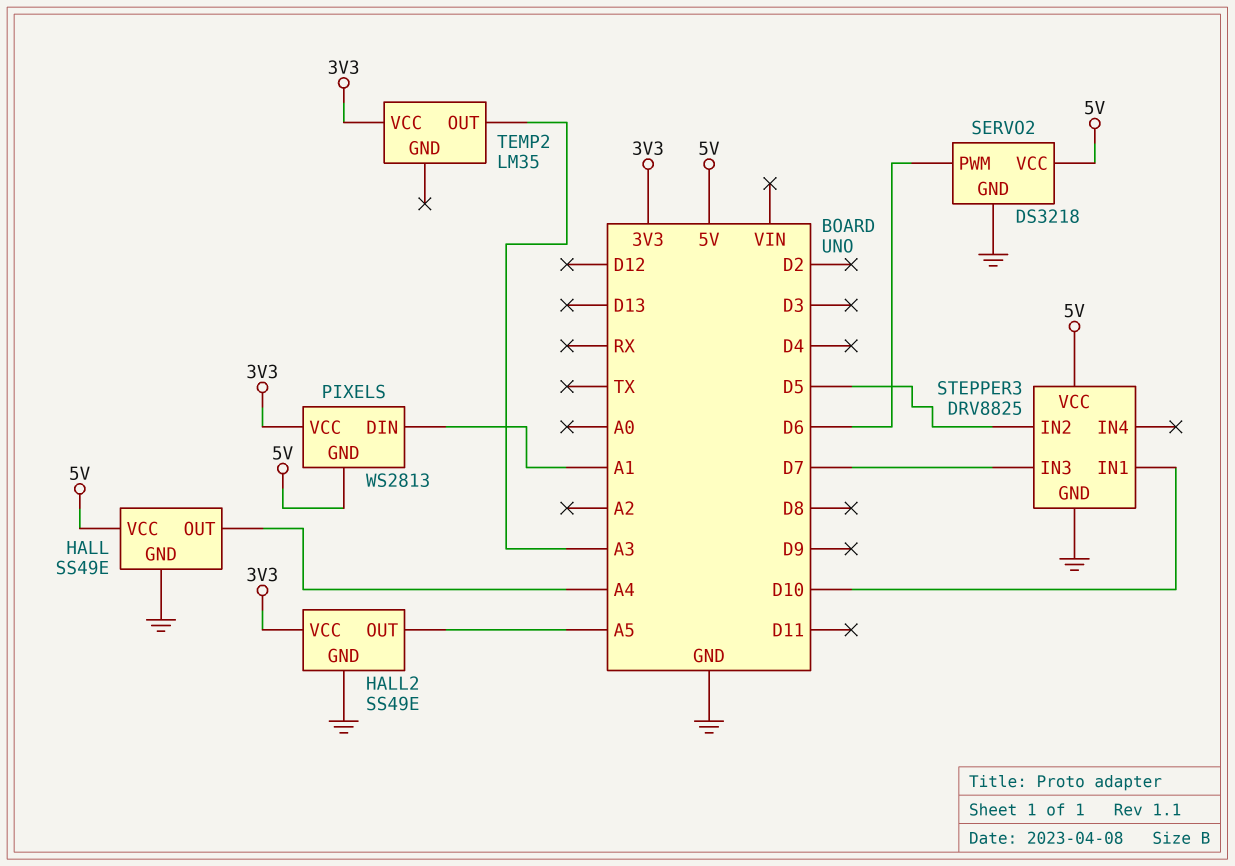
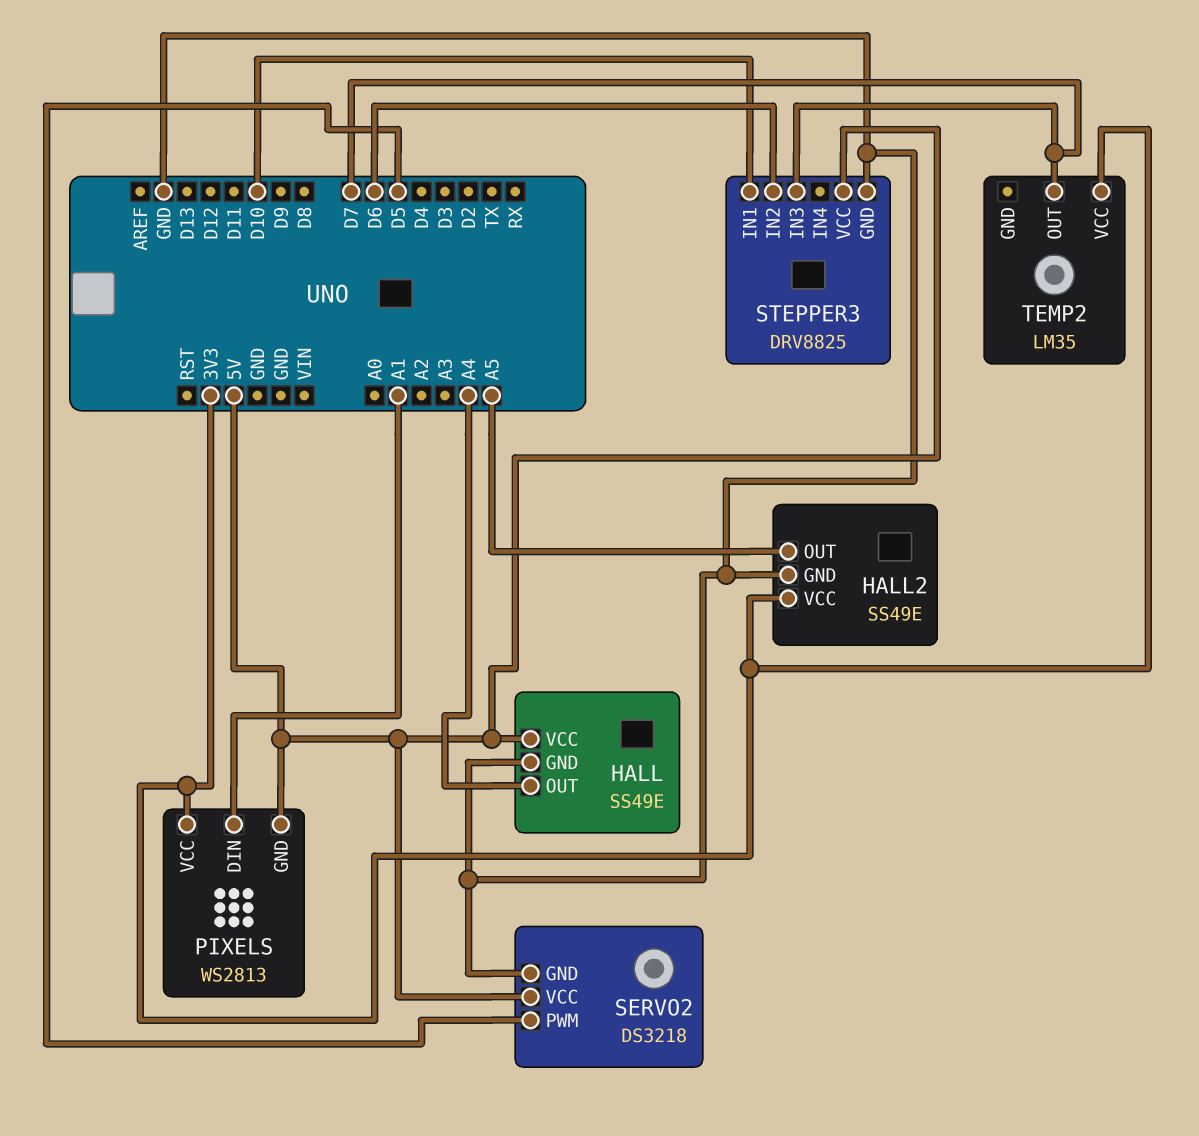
SERVO2 pin PWM: D6 -> D5
STEPPER3 pin IN2: D5 -> D6
TEMP2 pin OUT: A3 -> D7

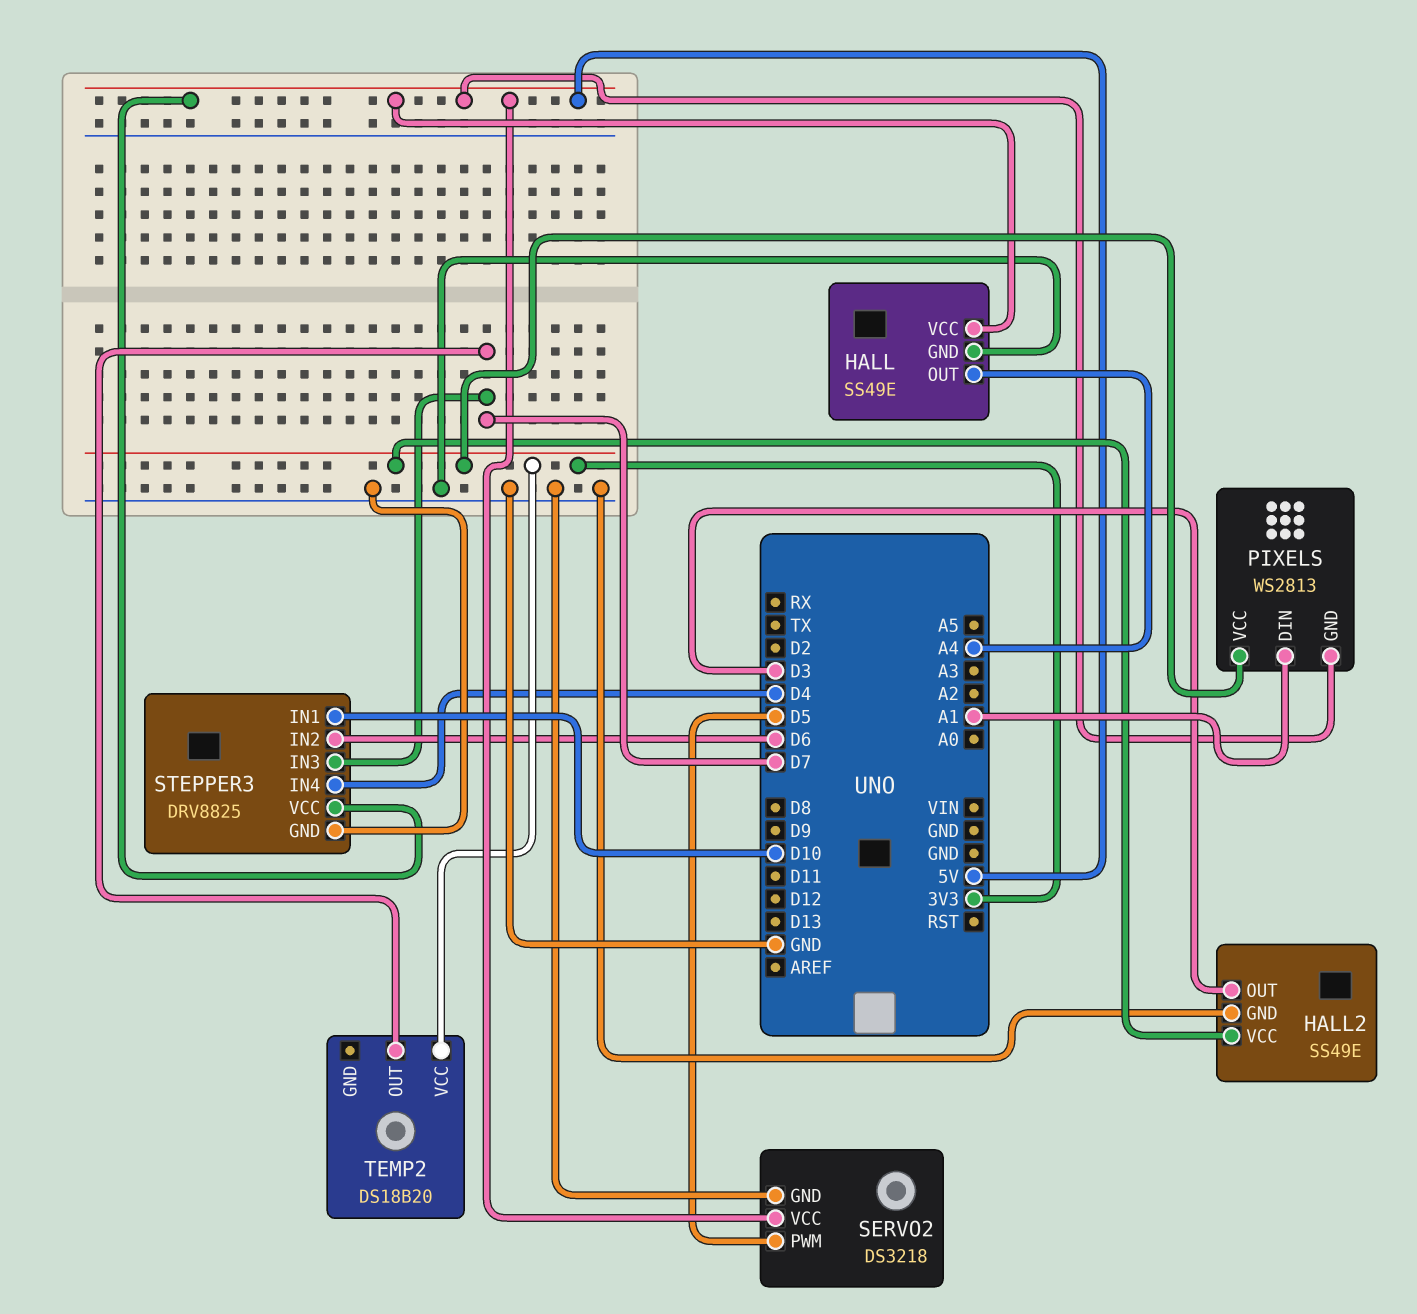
HALL2 pin OUT: A5 -> D3
STEPPER3 pin IN4: none -> D4
TEMP2: LM35 -> DS18B20

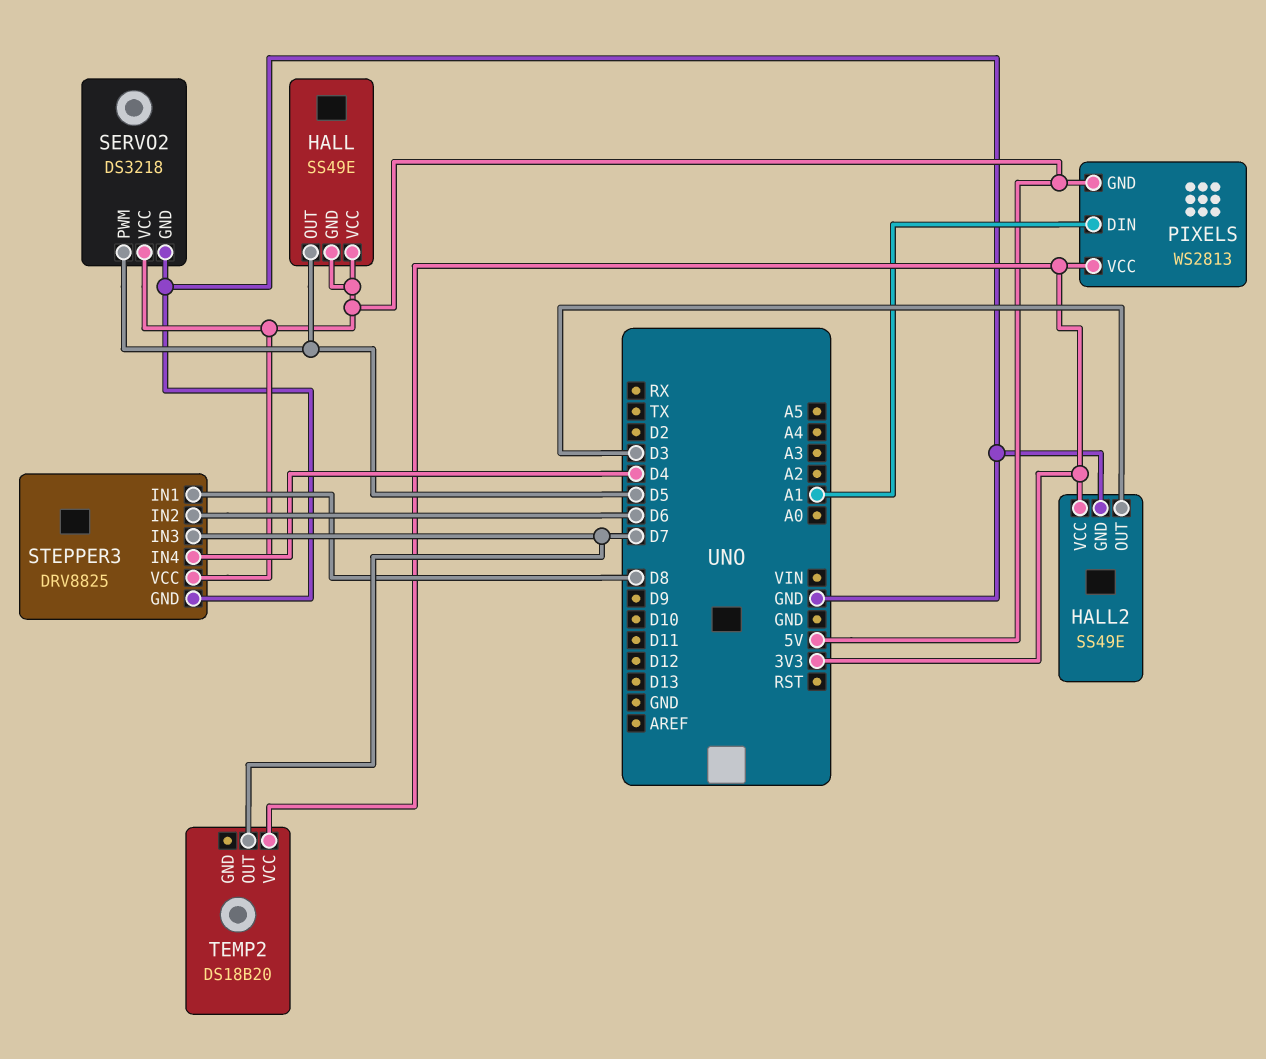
HALL pin GND: GND -> 5V
HALL pin OUT: A4 -> D5
STEPPER3 pin IN1: D10 -> D8

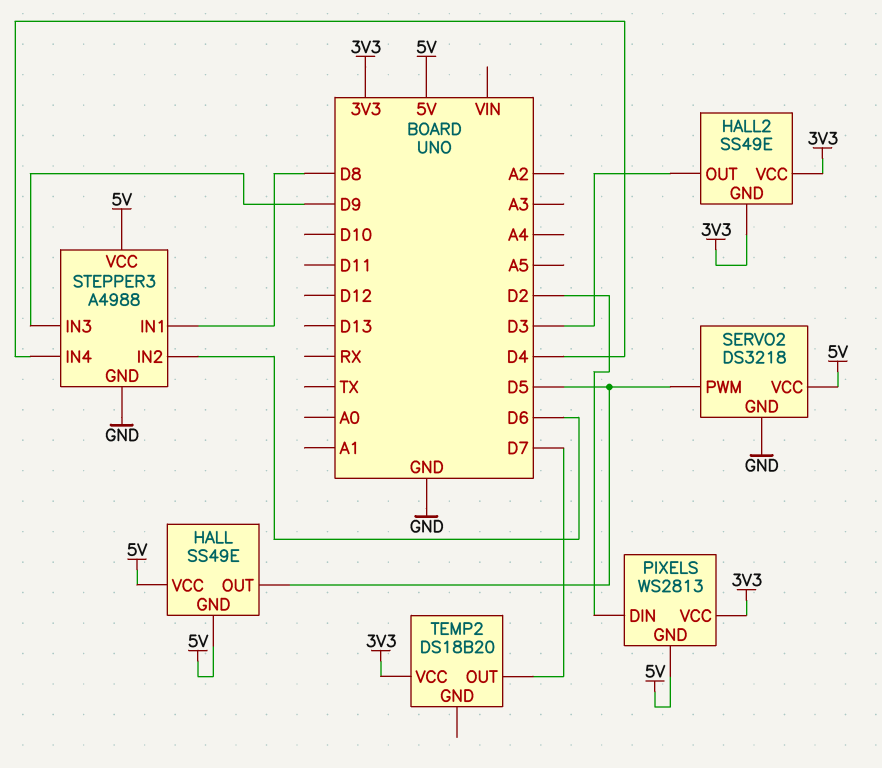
HALL2 pin GND: GND -> 3V3
PIXELS pin DIN: A1 -> D2
STEPPER3: DRV8825 -> A4988
STEPPER3 pin IN3: D7 -> D9

